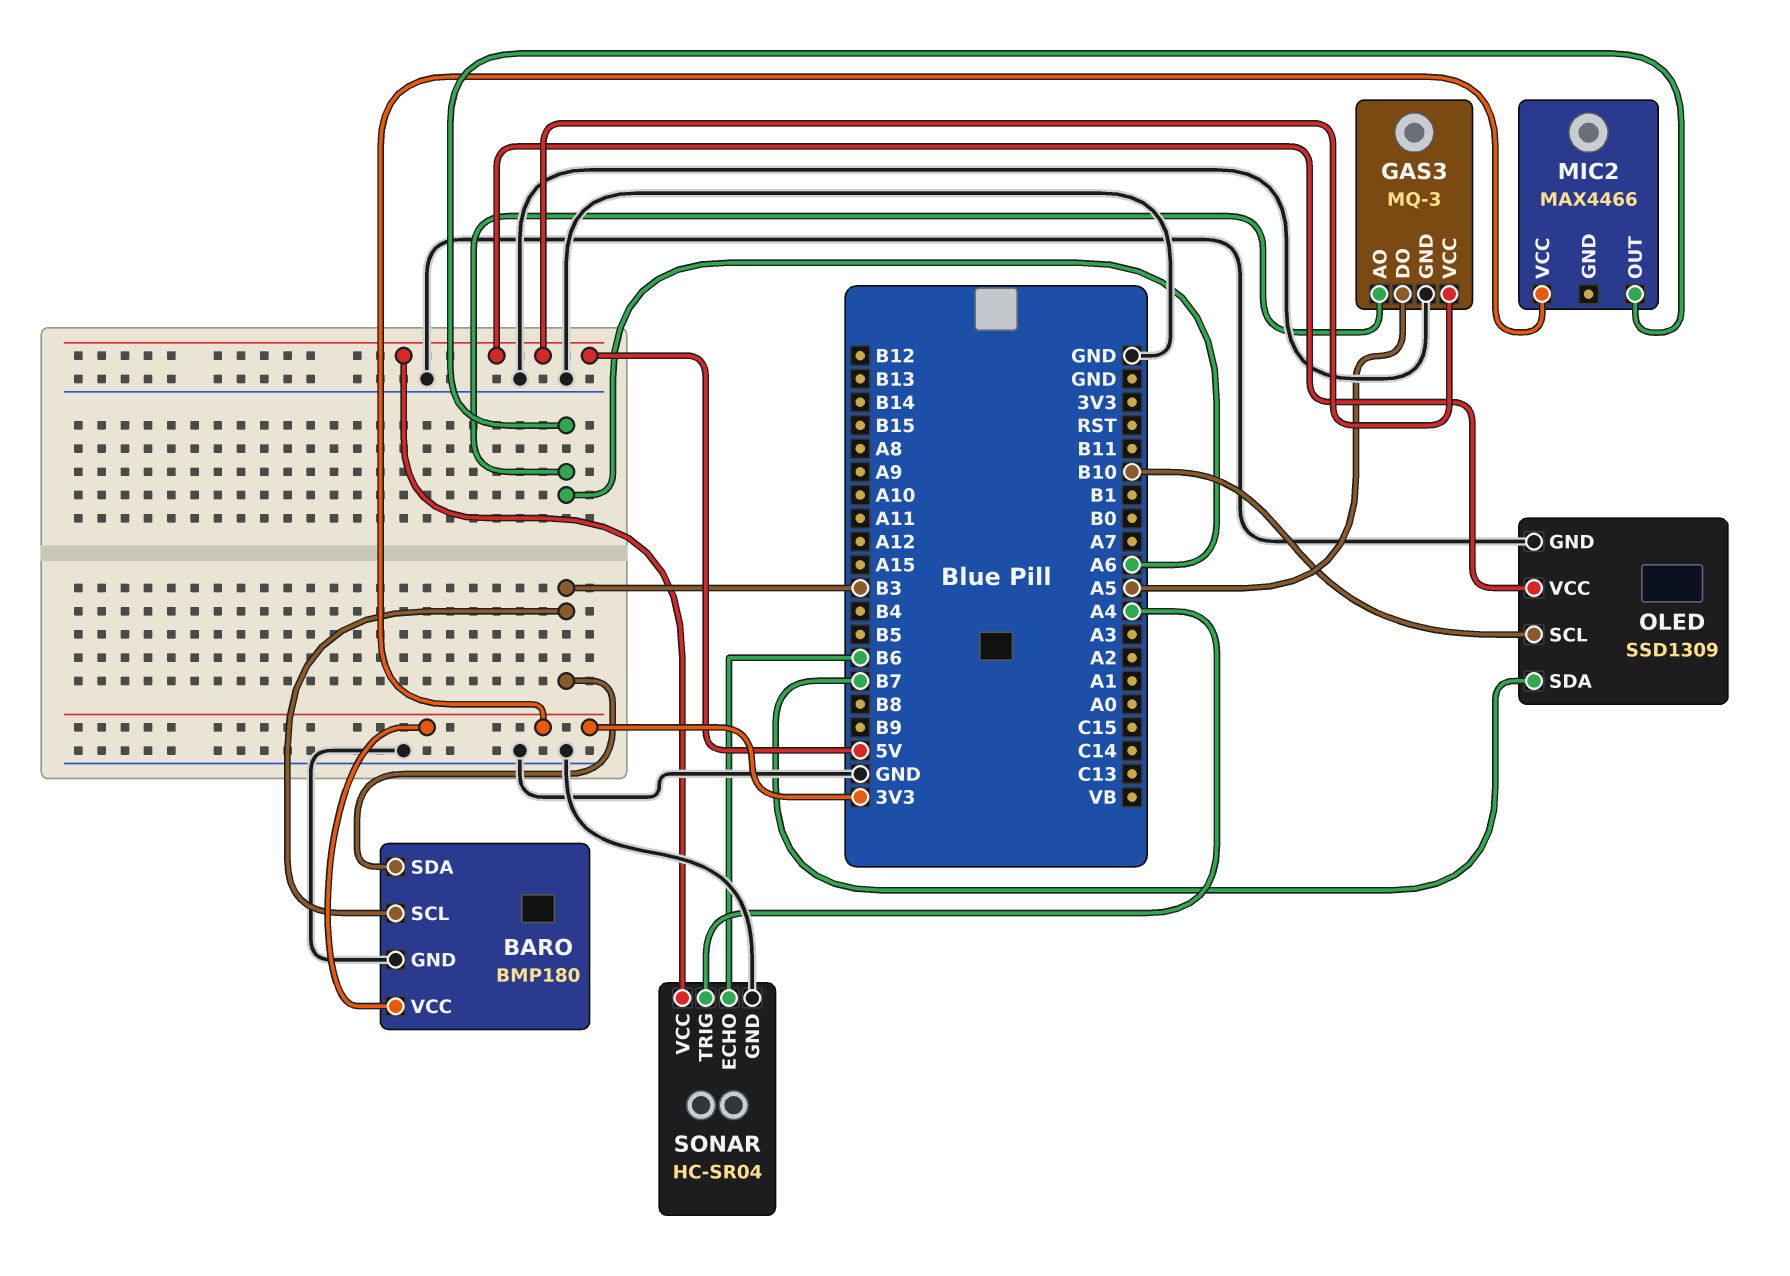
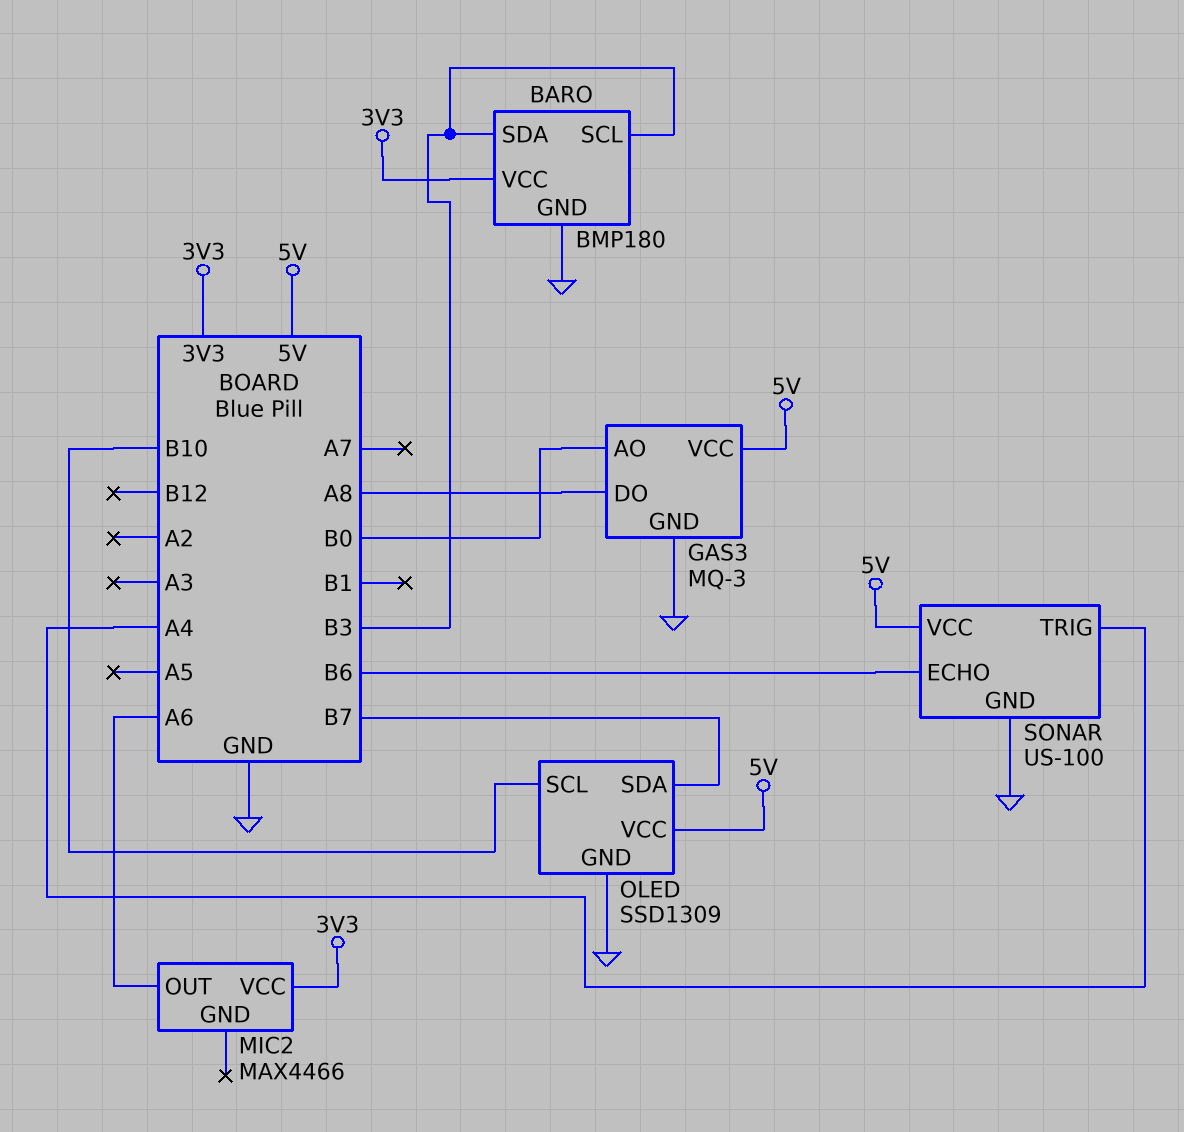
GAS3 pin AO: A6 -> B0
GAS3 pin DO: A5 -> A8
SONAR: HC-SR04 -> US-100

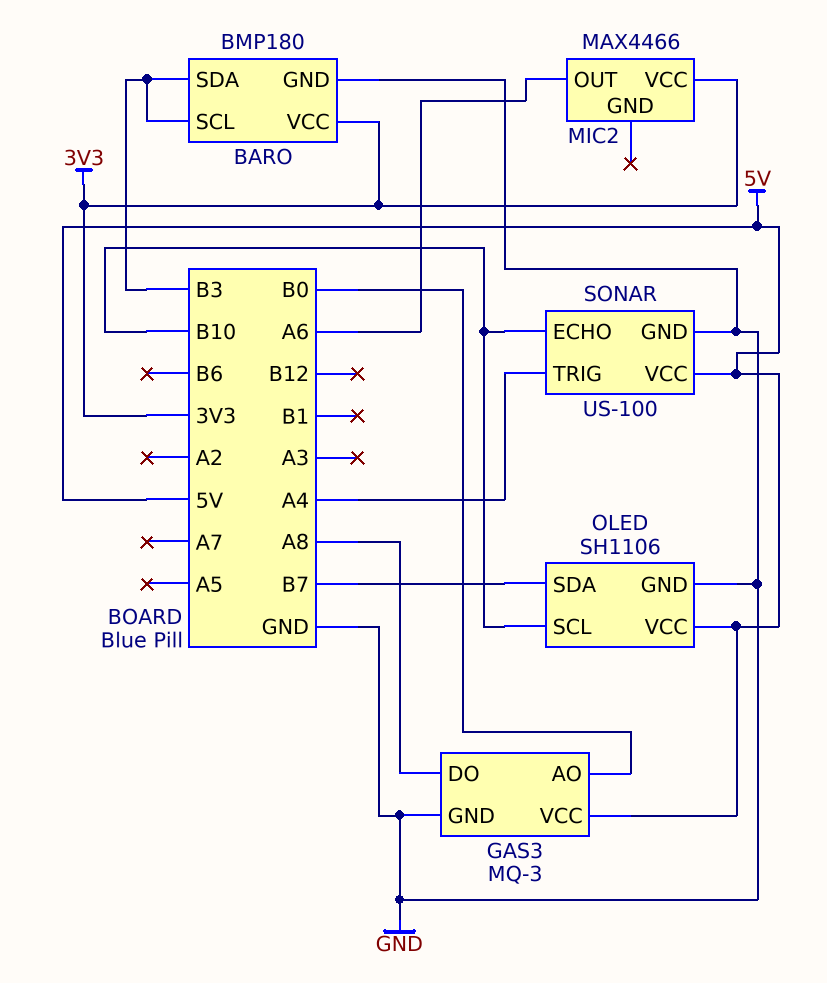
OLED: SSD1309 -> SH1106
SONAR pin ECHO: B6 -> B10

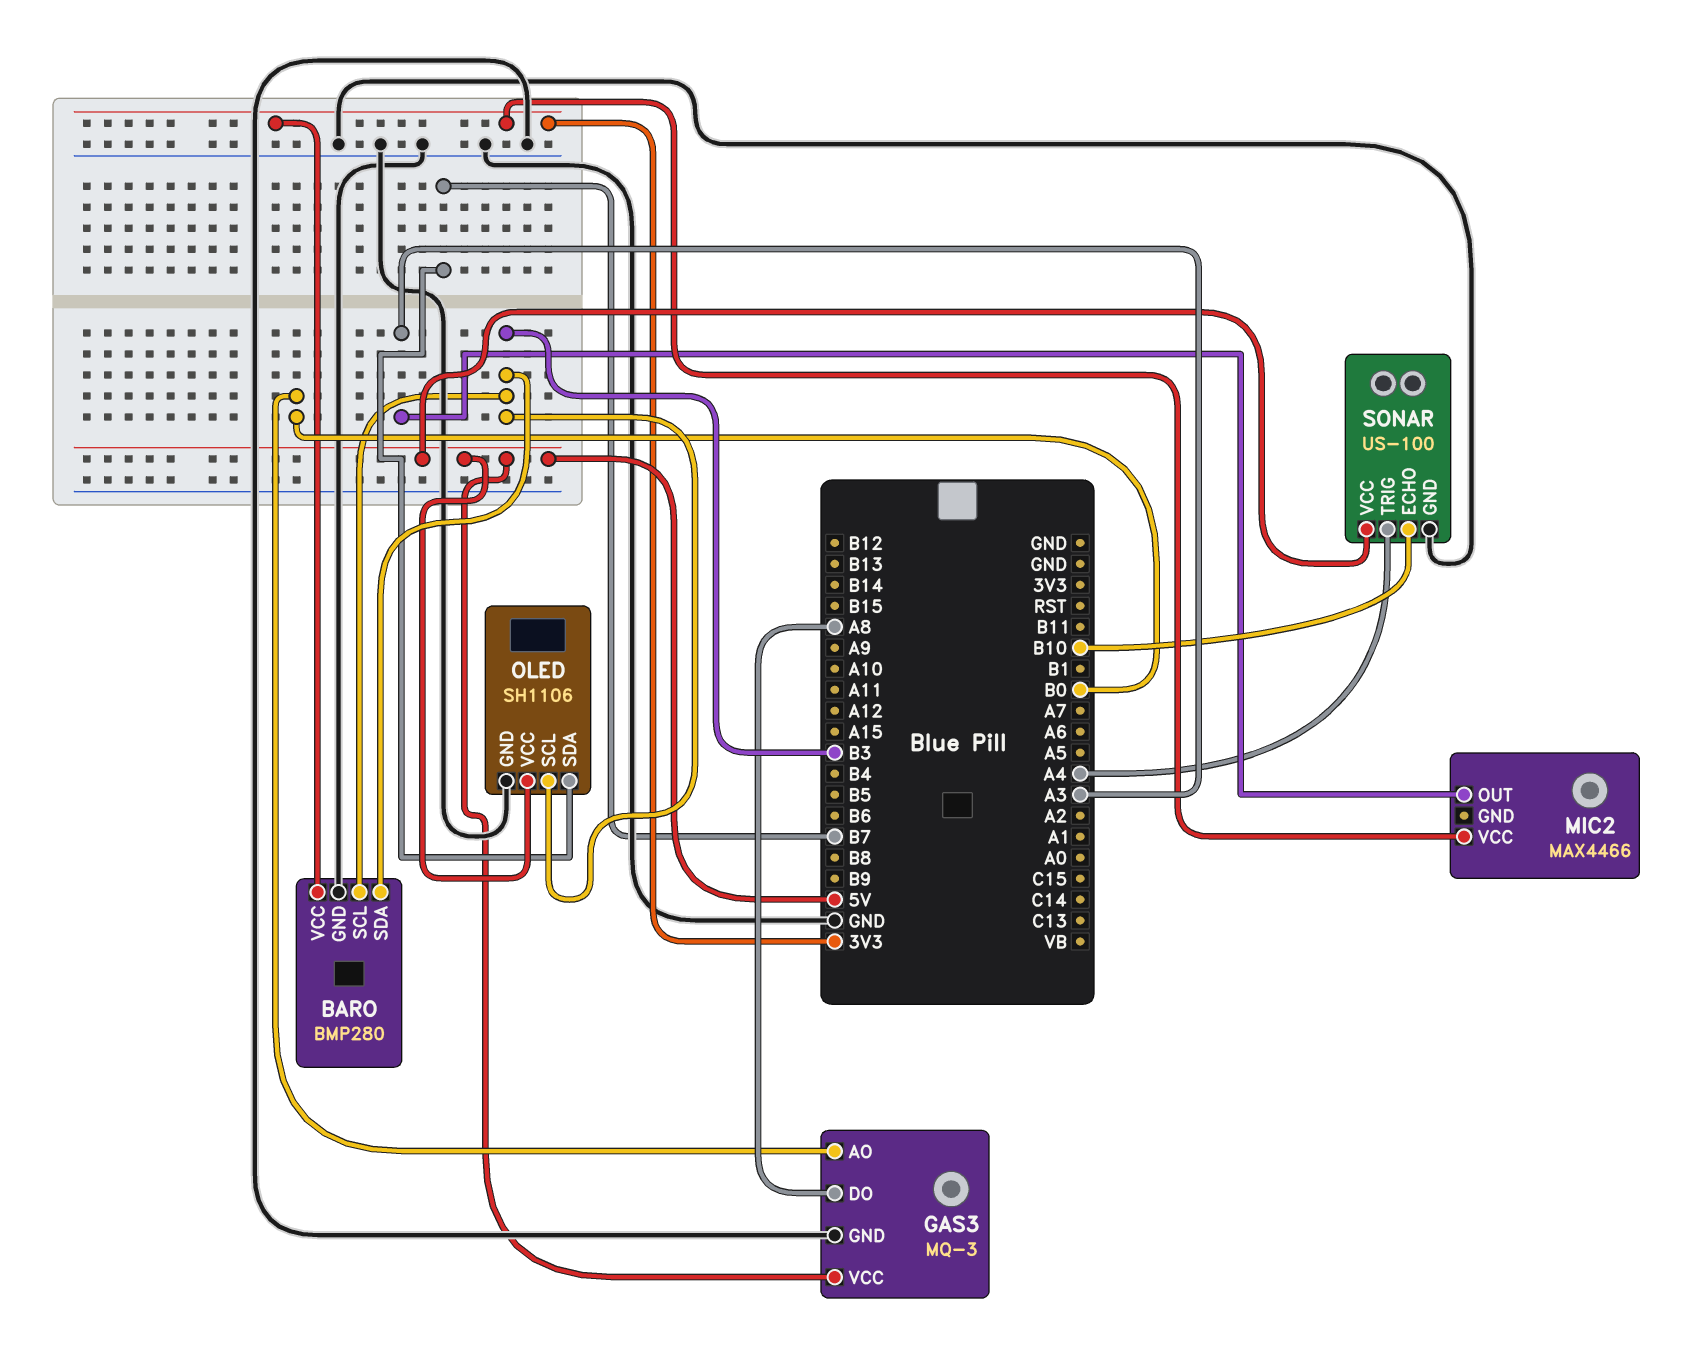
BARO: BMP180 -> BMP280
MIC2 pin OUT: A6 -> A3
OLED pin SCL: B10 -> B3

